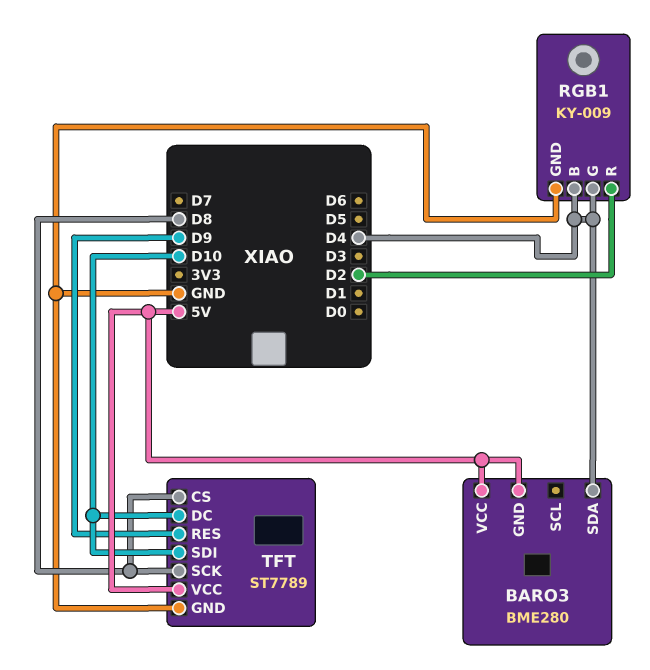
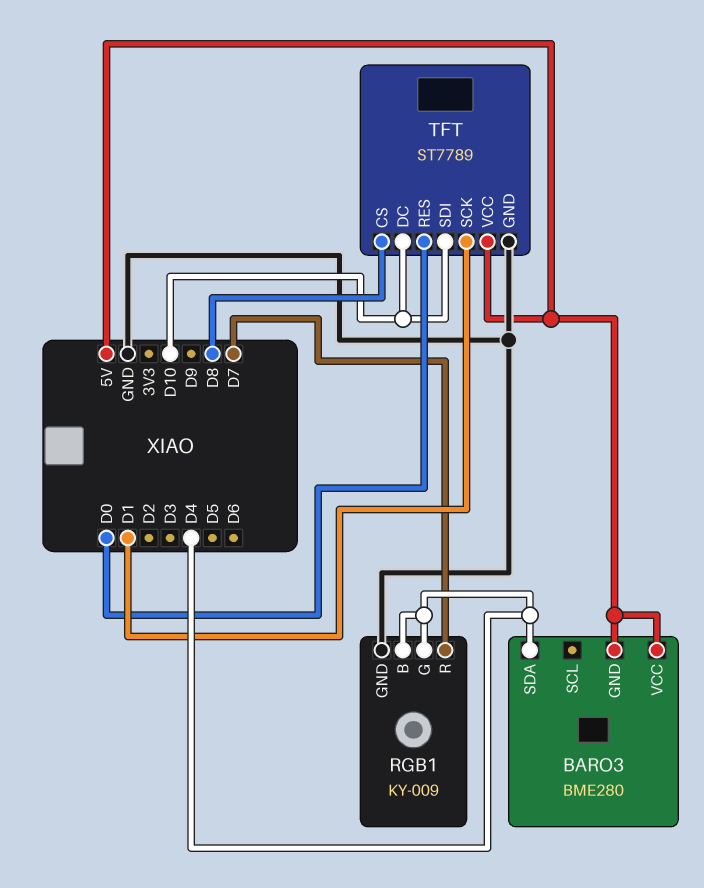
RGB1 pin R: D2 -> D7
TFT pin RES: D9 -> D0
TFT pin SCK: D8 -> D1

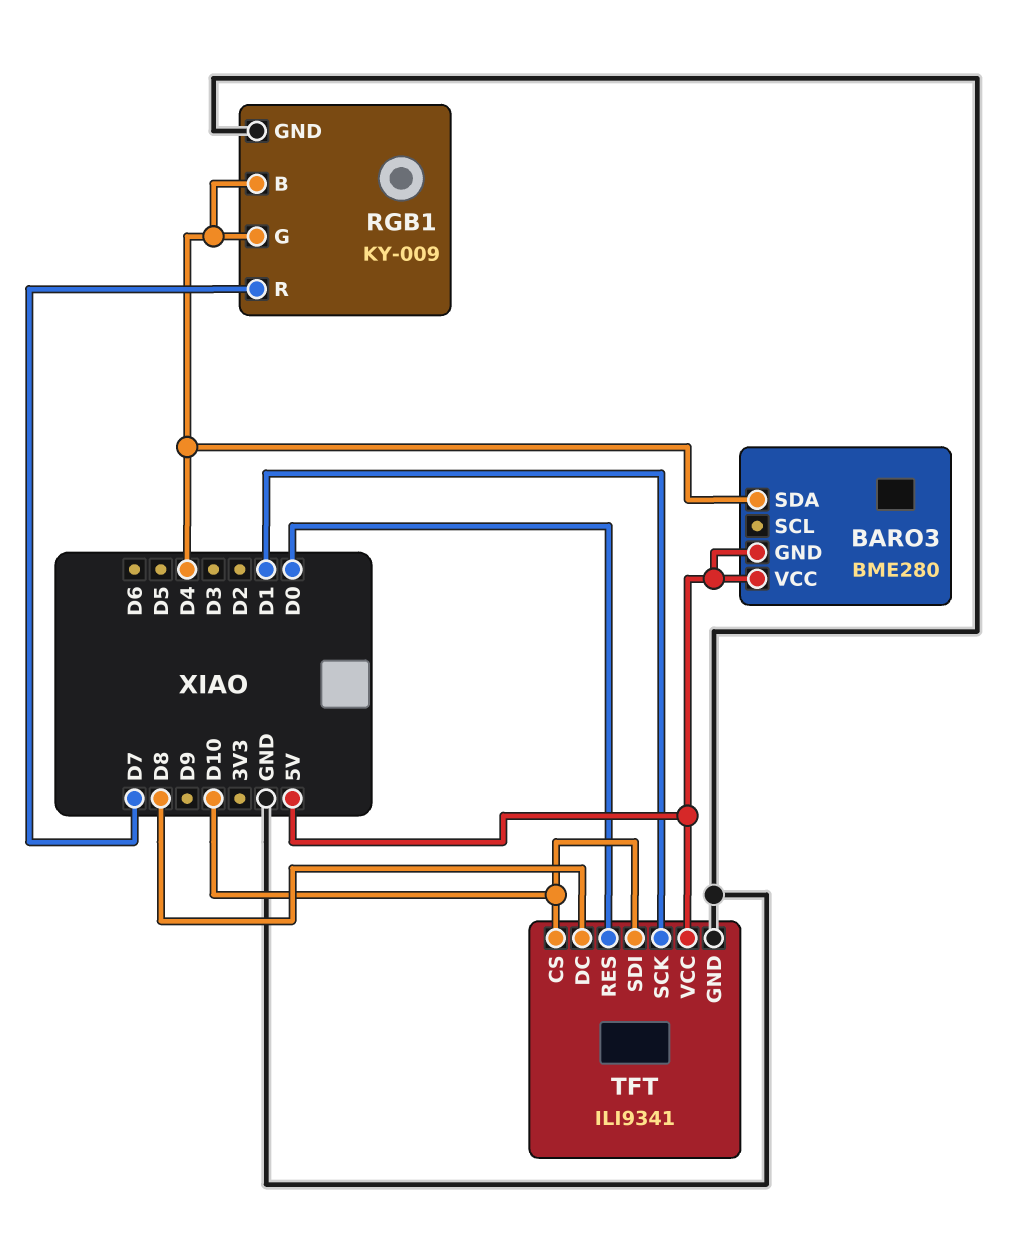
TFT: ST7789 -> ILI9341
TFT pin CS: D8 -> D10
TFT pin DC: D10 -> D8

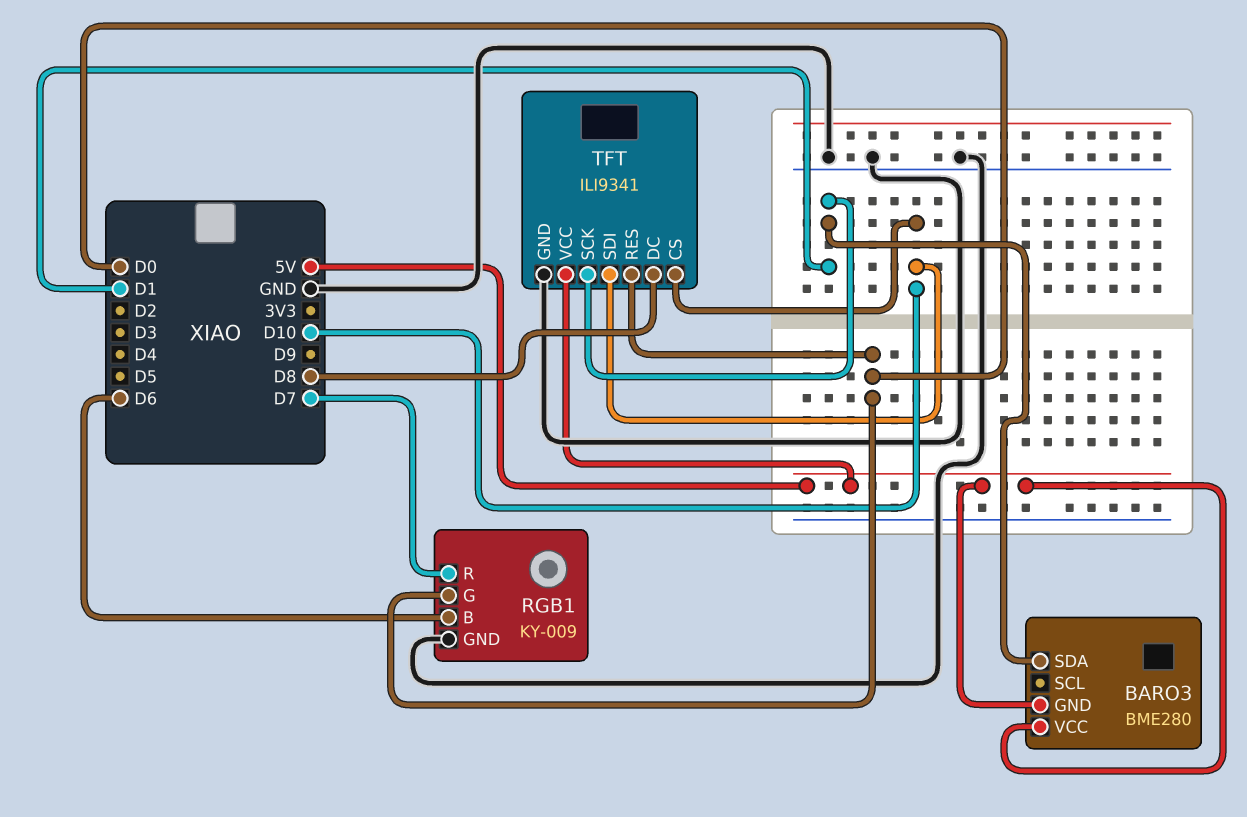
BARO3 pin SDA: D4 -> D1
RGB1 pin B: D4 -> D6
RGB1 pin G: D4 -> D0

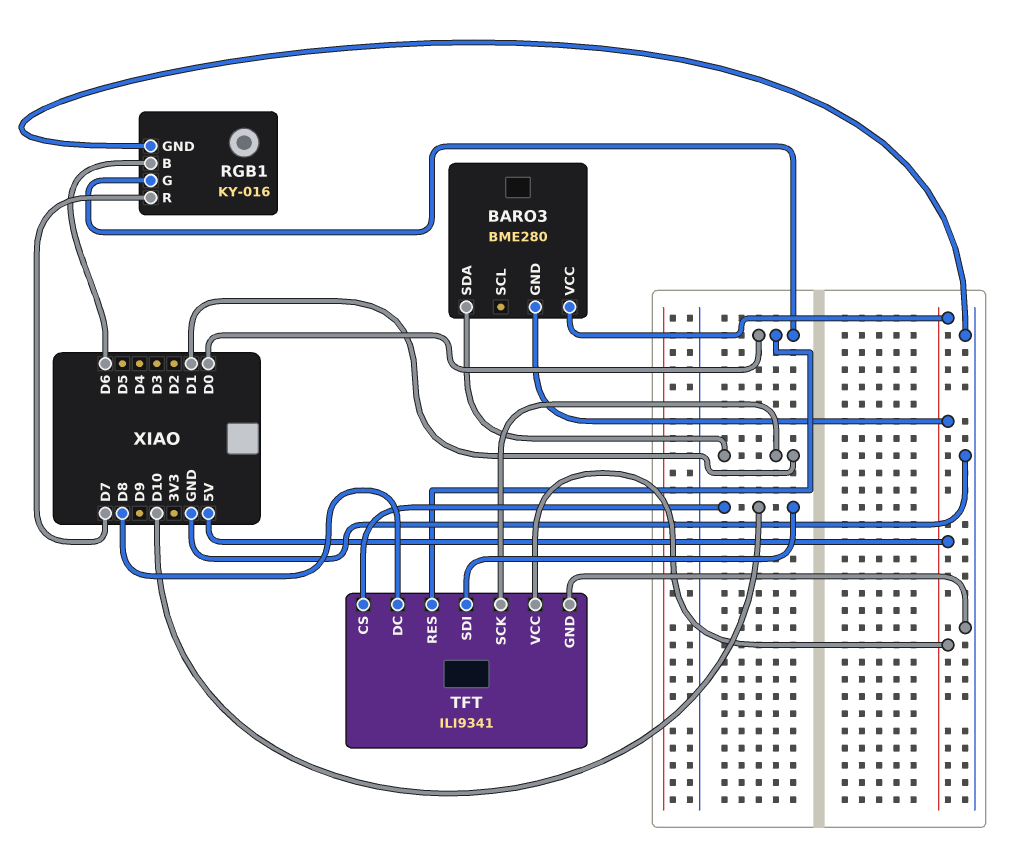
RGB1: KY-009 -> KY-016

